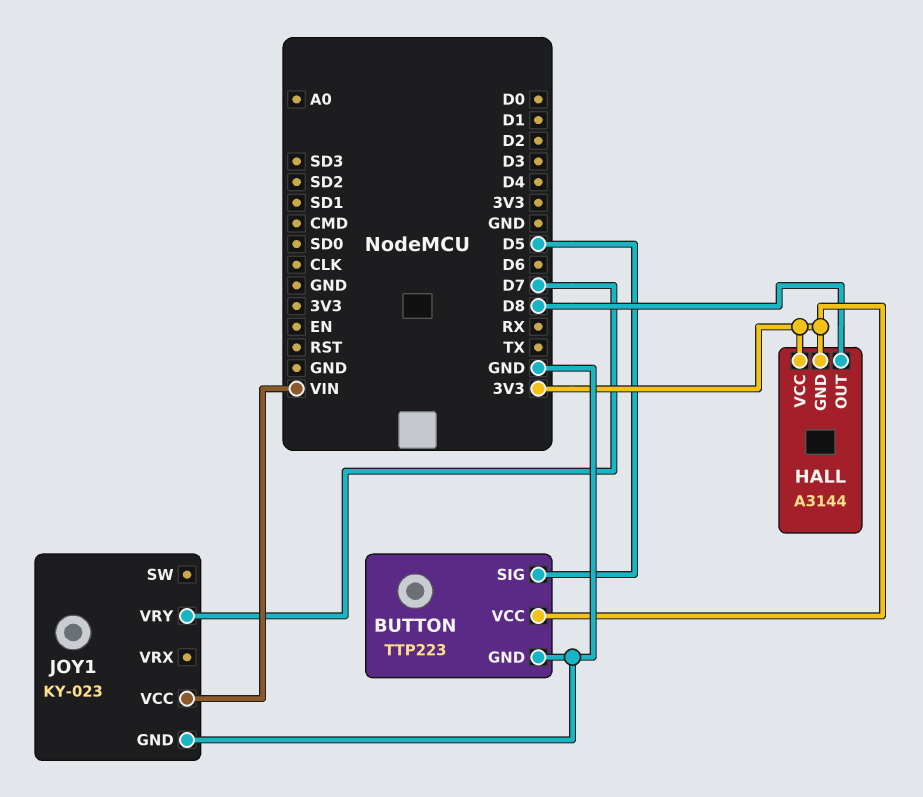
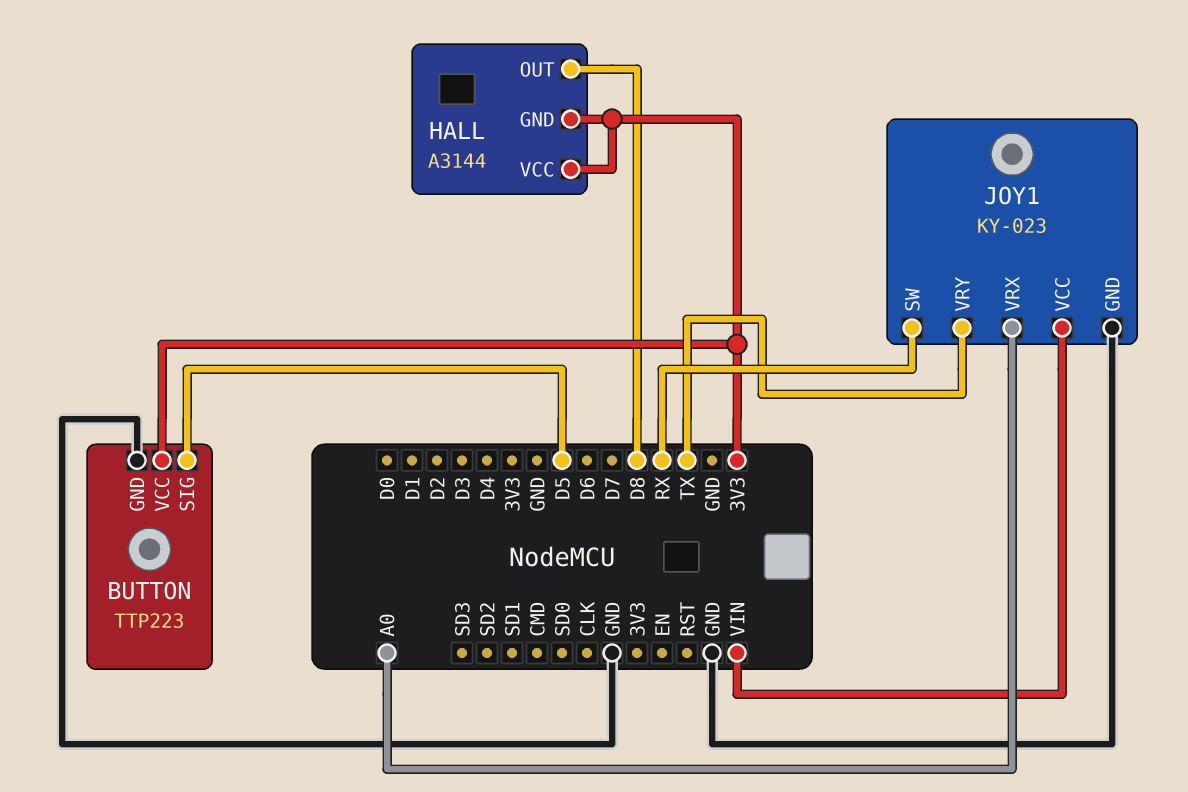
JOY1 pin SW: none -> RX
JOY1 pin VRX: none -> A0
JOY1 pin VRY: D7 -> TX

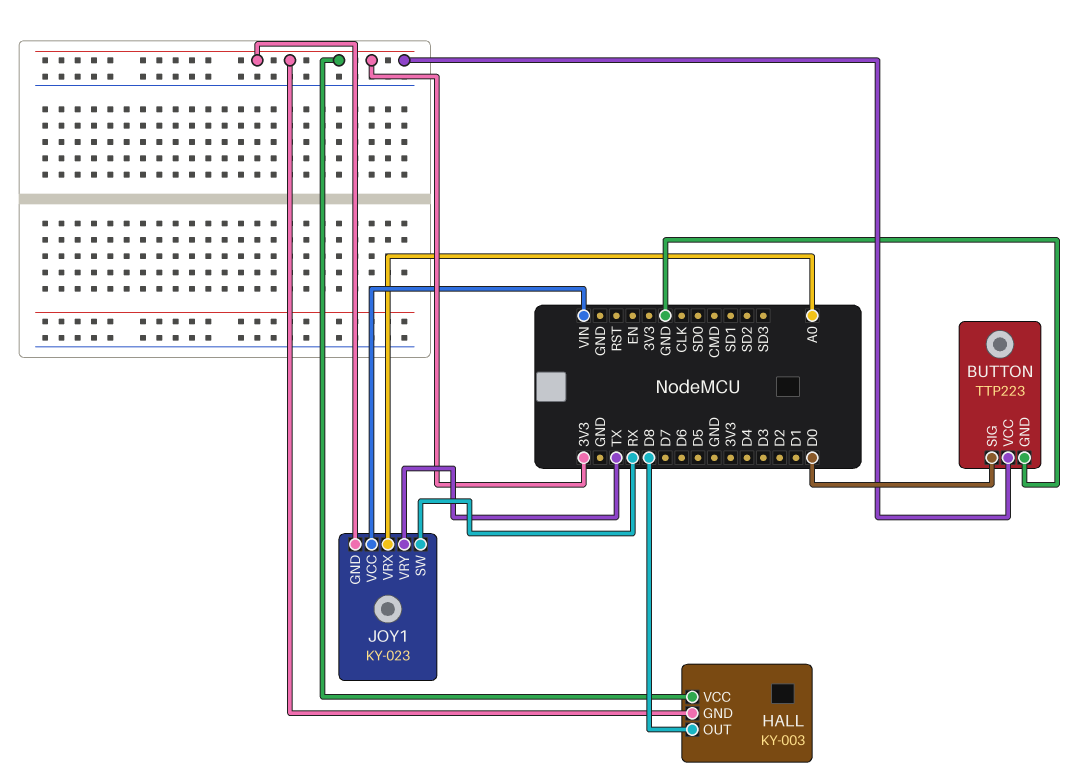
BUTTON pin SIG: D5 -> D0
HALL: A3144 -> KY-003
JOY1 pin GND: GND -> 3V3

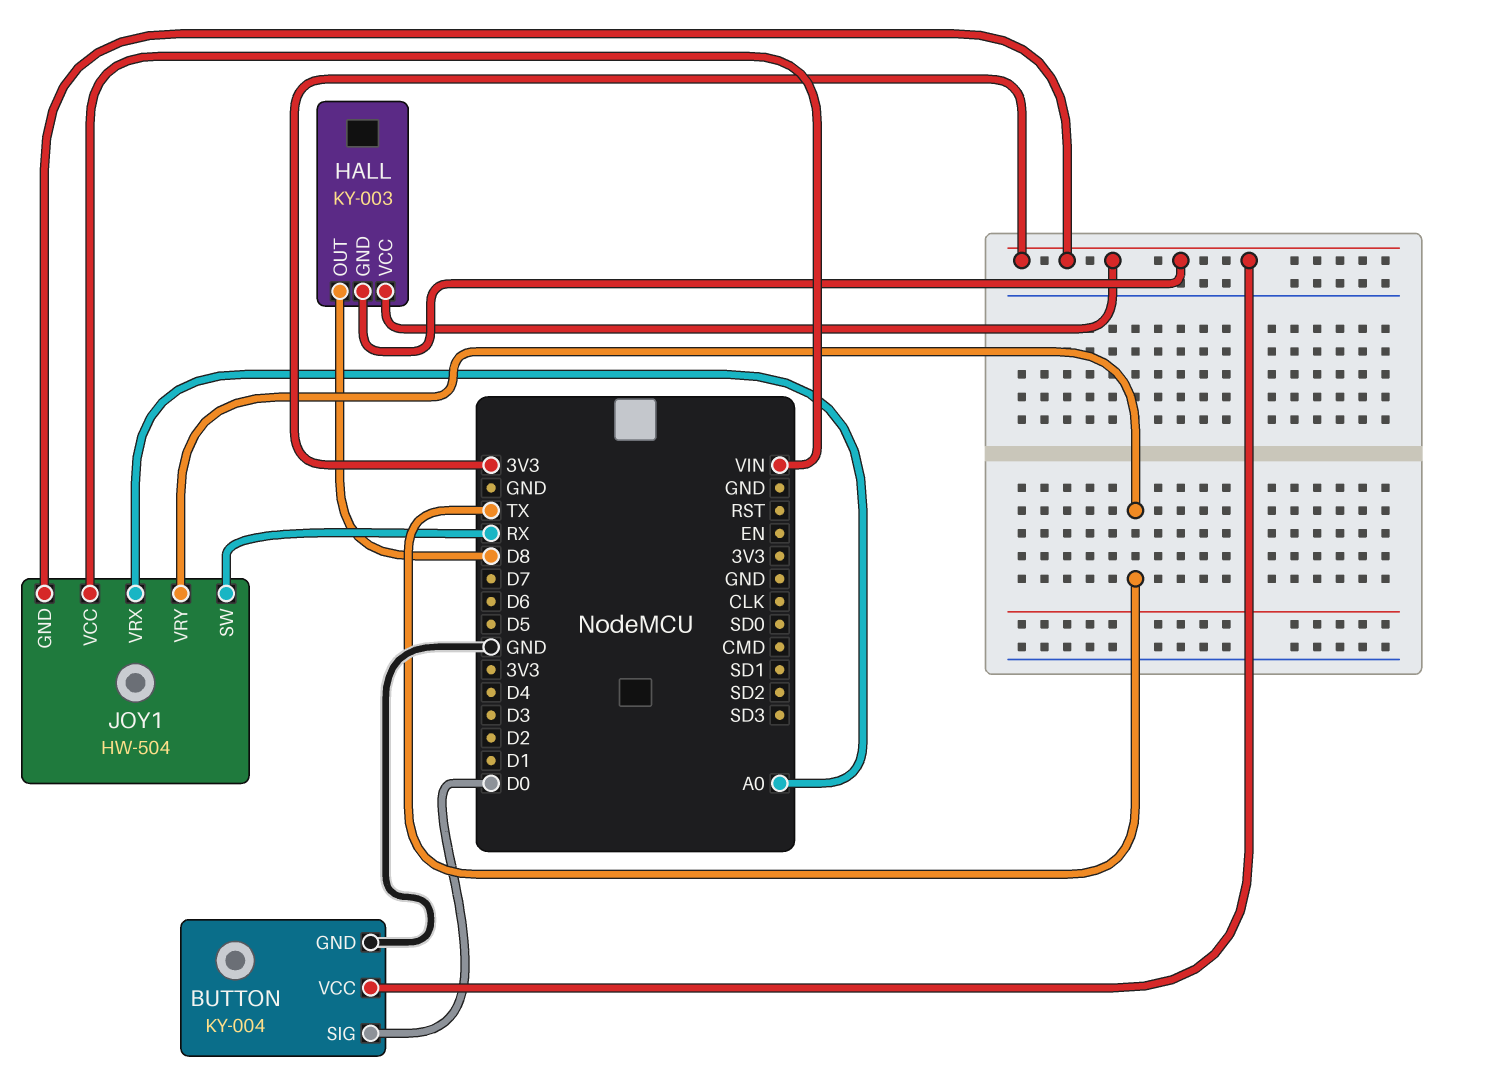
BUTTON: TTP223 -> KY-004
JOY1: KY-023 -> HW-504

